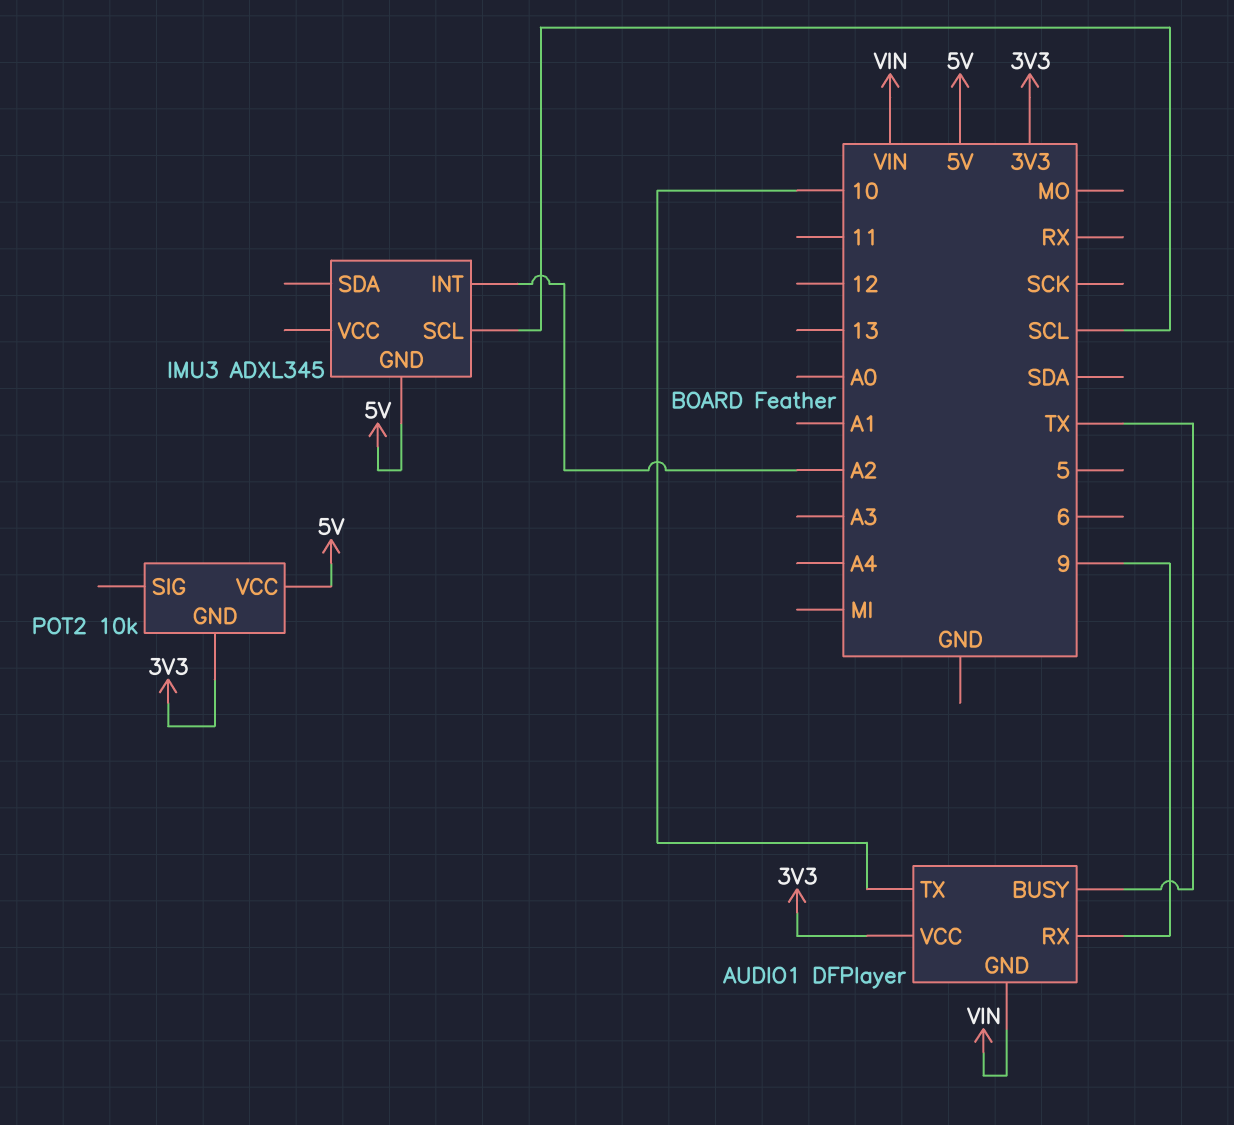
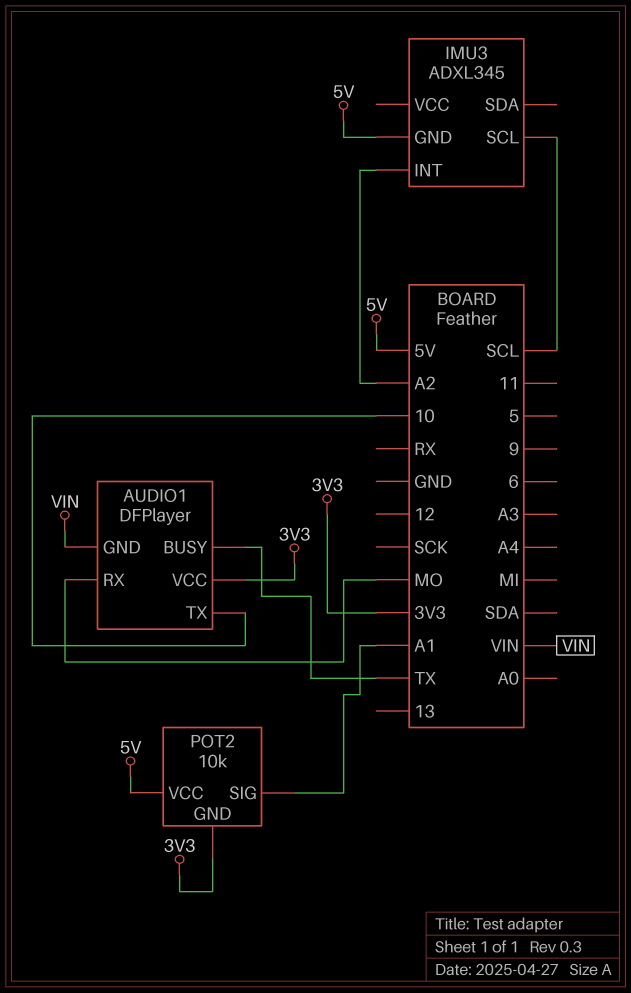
AUDIO1 pin RX: 9 -> MO
POT2 pin SIG: none -> A1

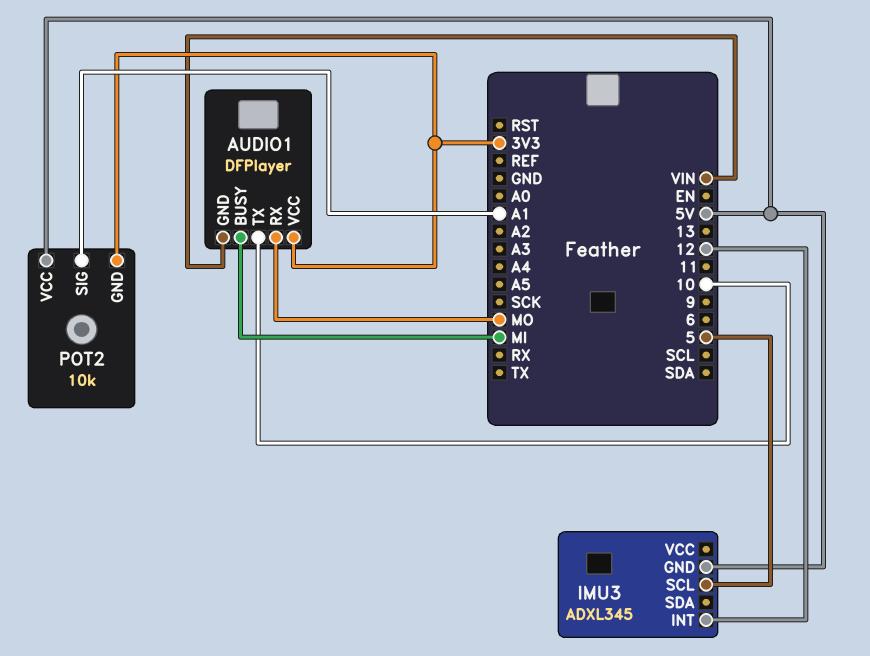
AUDIO1 pin BUSY: TX -> MI
IMU3 pin INT: A2 -> 12
IMU3 pin SCL: SCL -> 5

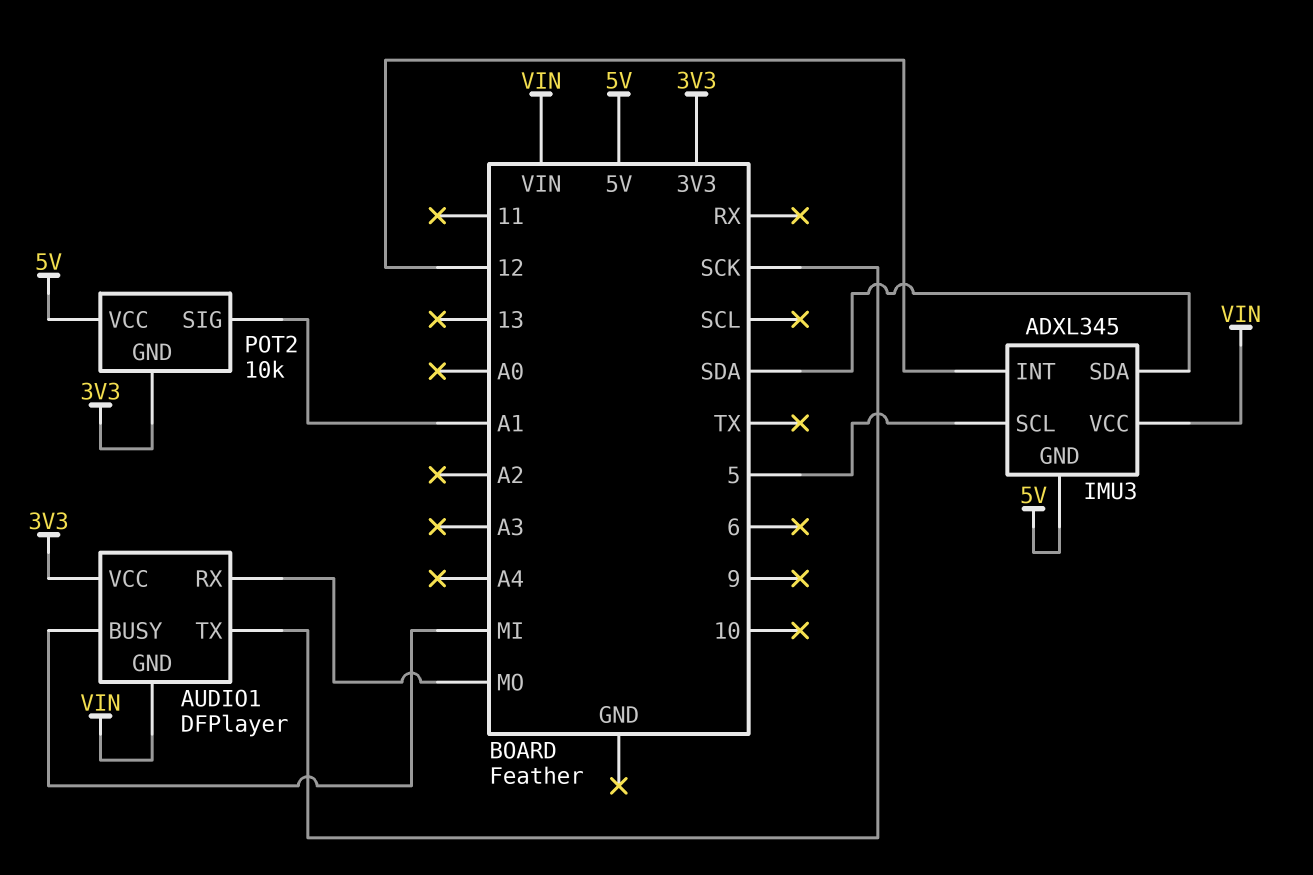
AUDIO1 pin TX: 10 -> SCK
IMU3 pin SDA: none -> SDA
IMU3 pin VCC: none -> VIN

